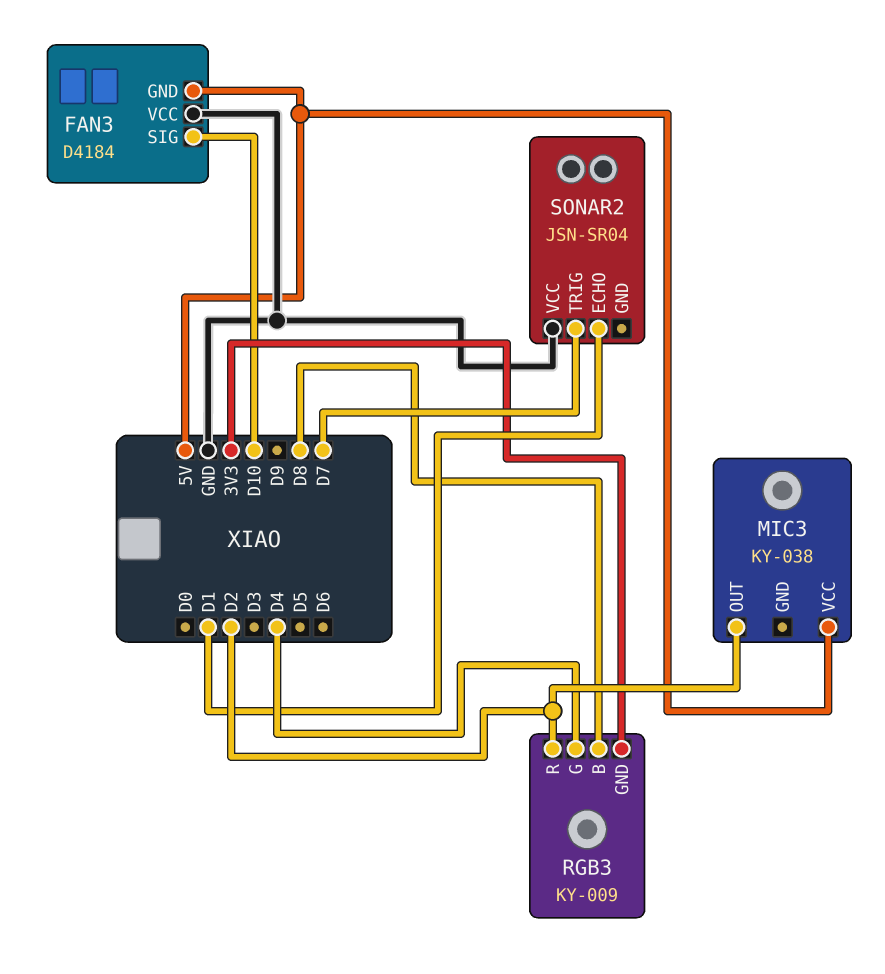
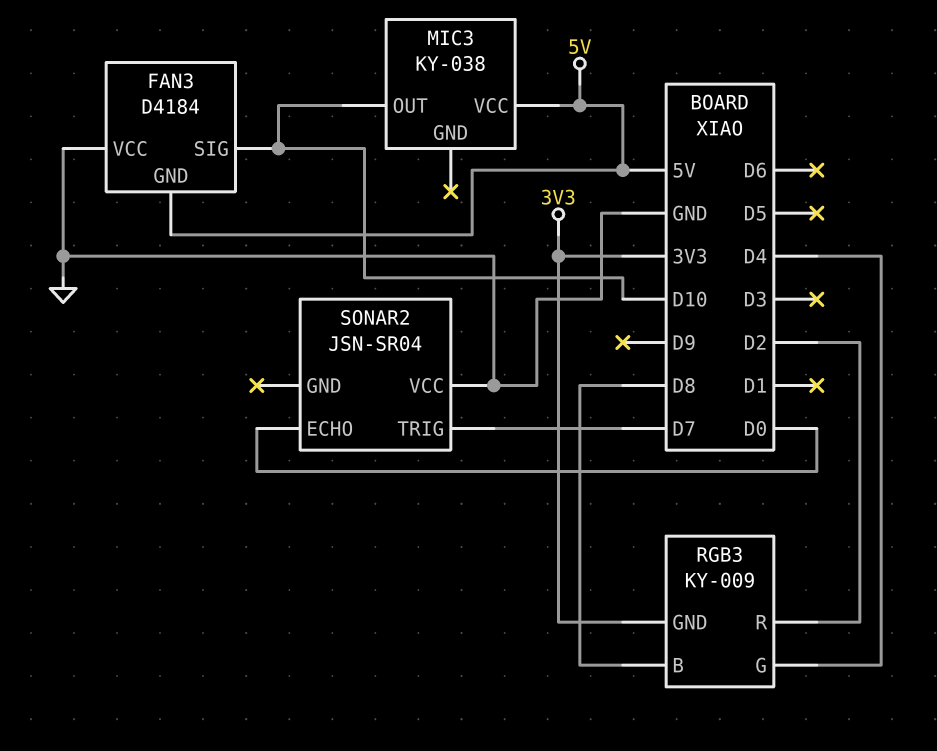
MIC3 pin OUT: D2 -> D10
SONAR2 pin ECHO: D1 -> D0

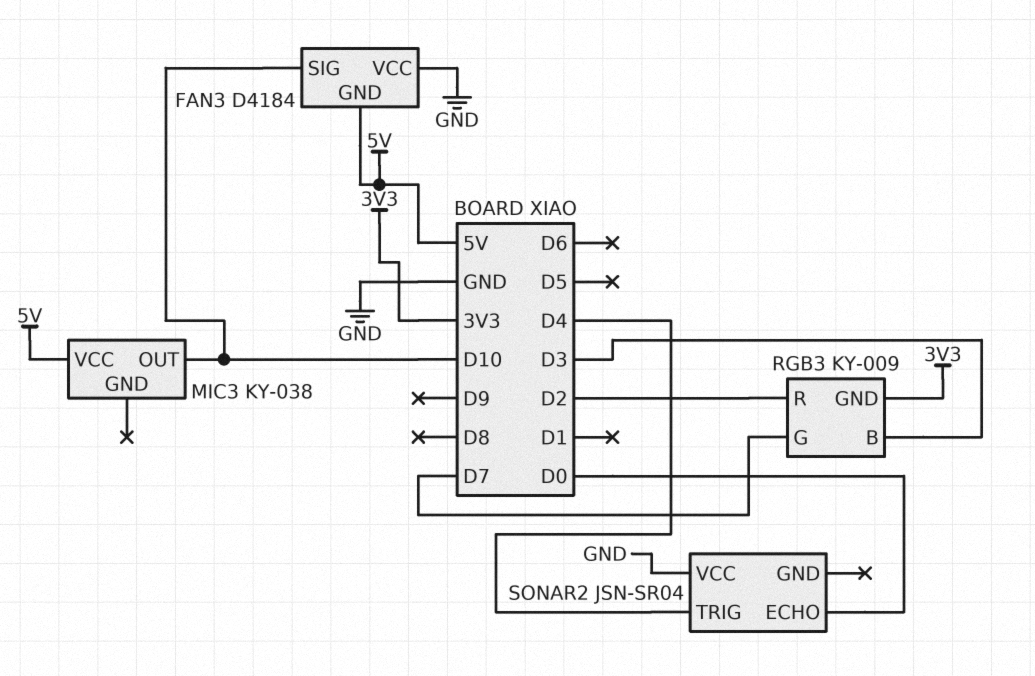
RGB3 pin B: D8 -> D3
RGB3 pin G: D4 -> D7
SONAR2 pin TRIG: D7 -> D4

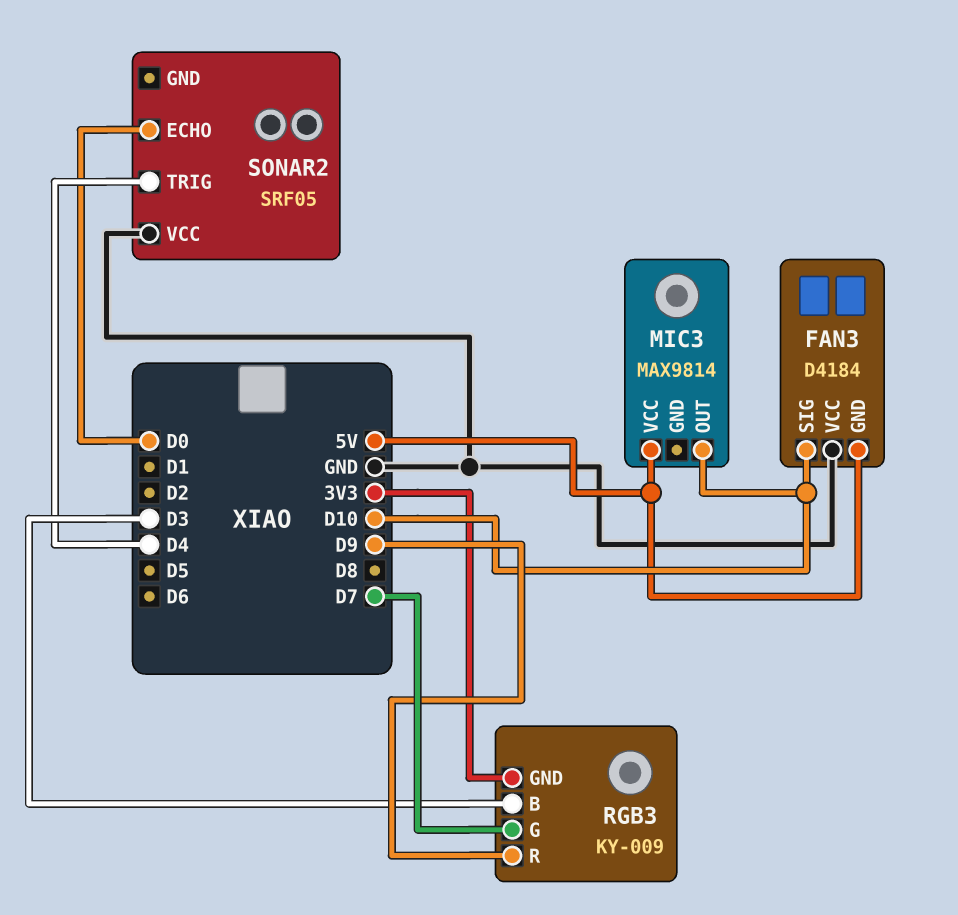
MIC3: KY-038 -> MAX9814
RGB3 pin R: D2 -> D9
SONAR2: JSN-SR04 -> SRF05

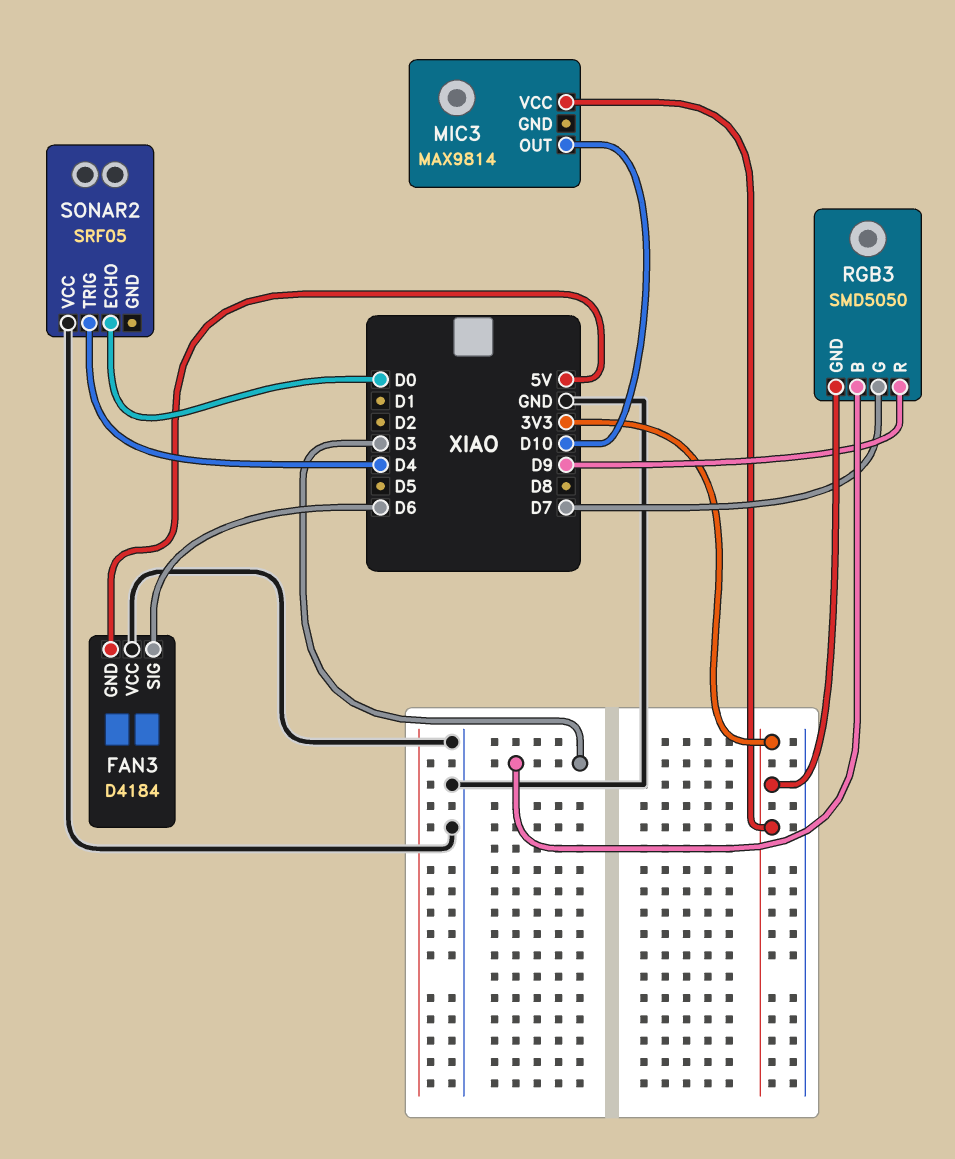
FAN3 pin SIG: D10 -> D6
MIC3 pin VCC: 5V -> 3V3
RGB3: KY-009 -> SMD5050

